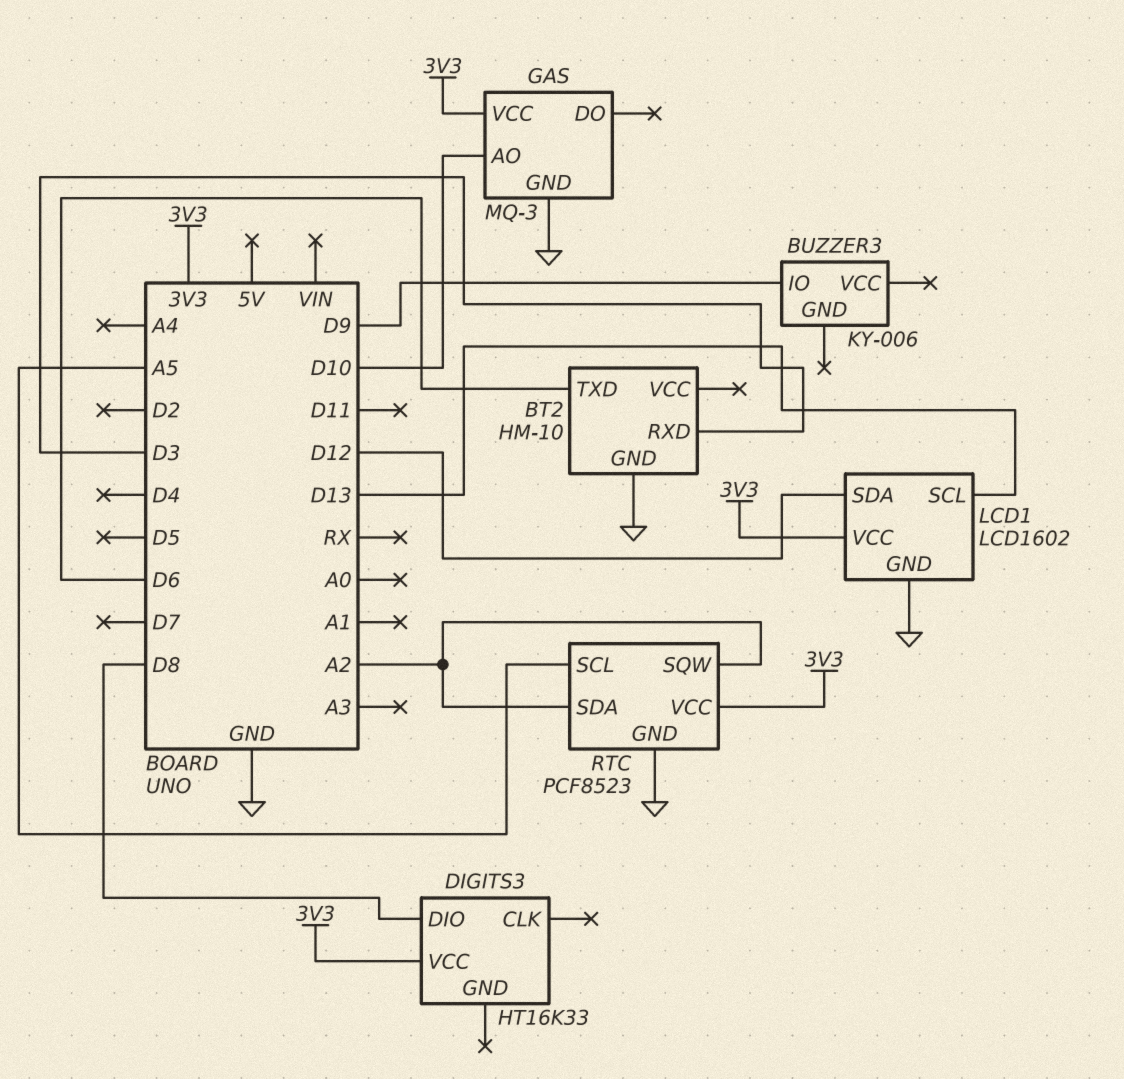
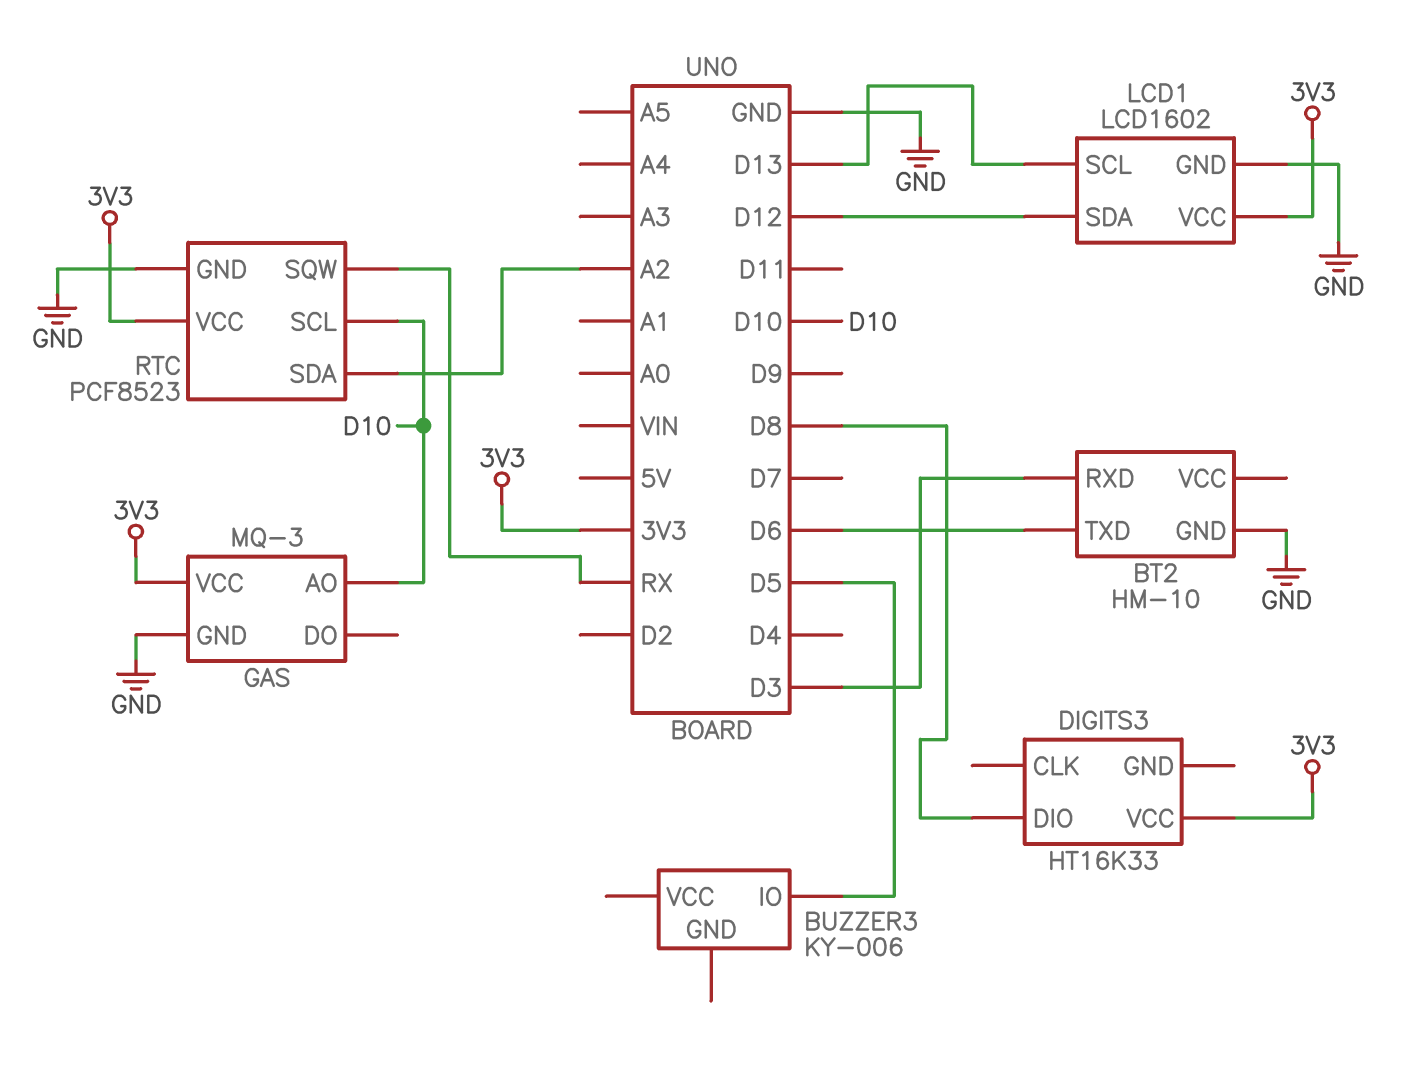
BUZZER3 pin IO: D9 -> D5
RTC pin SCL: A5 -> D10
RTC pin SQW: A2 -> RX

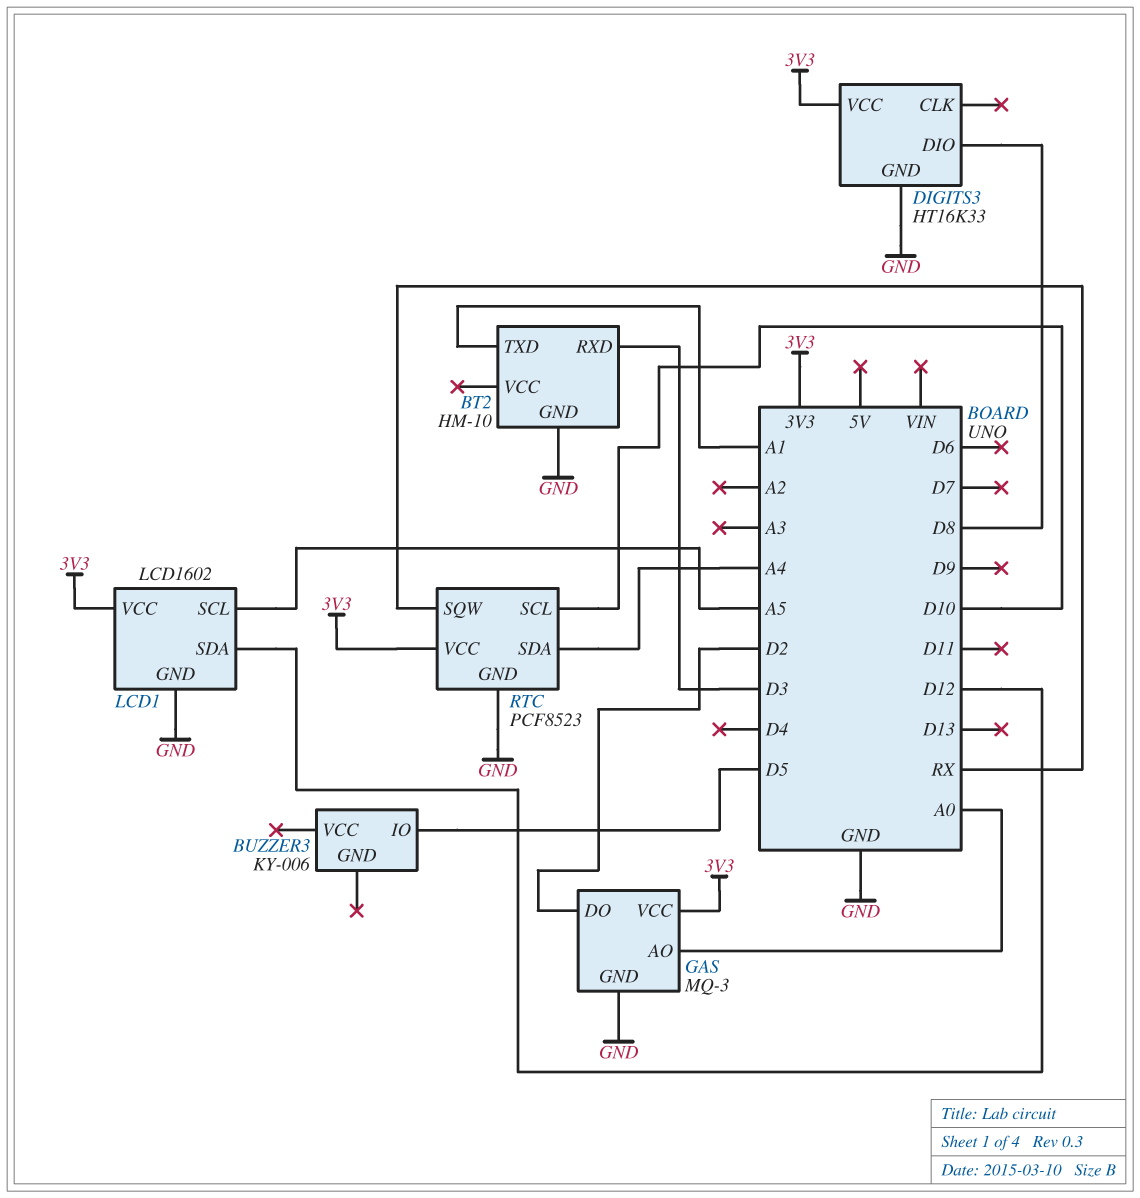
BT2 pin TXD: D6 -> A1
DIGITS3 pin GND: none -> GND
GAS pin AO: D10 -> A0
GAS pin DO: none -> D2
LCD1 pin SCL: D13 -> A5
RTC pin SDA: A2 -> A4

